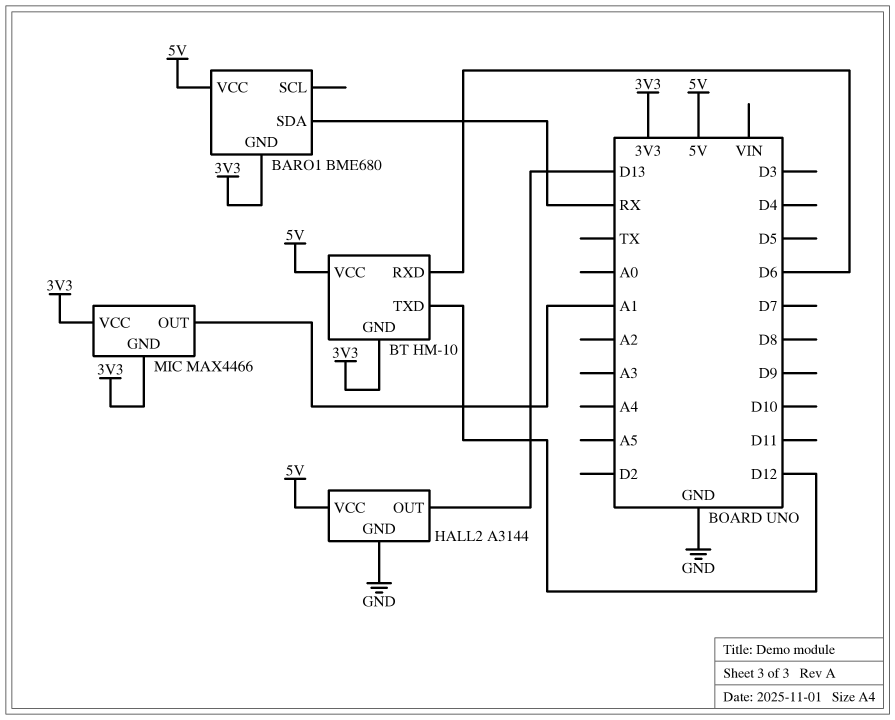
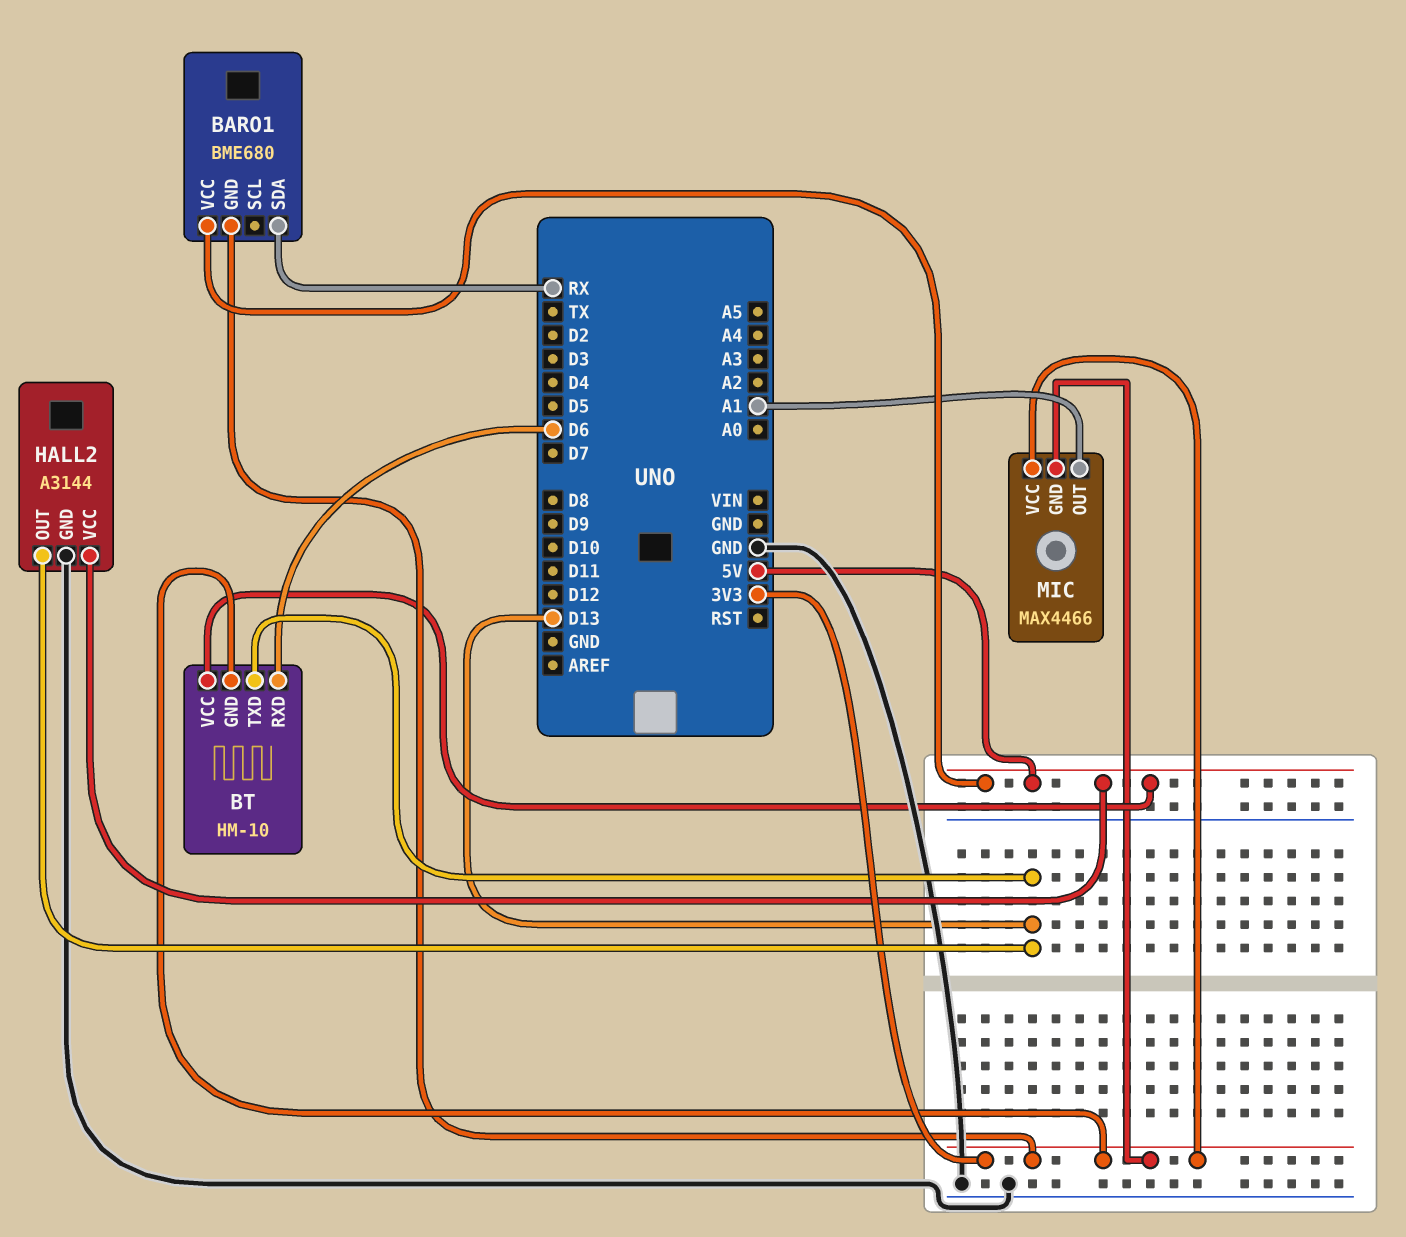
BT pin TXD: D12 -> D13

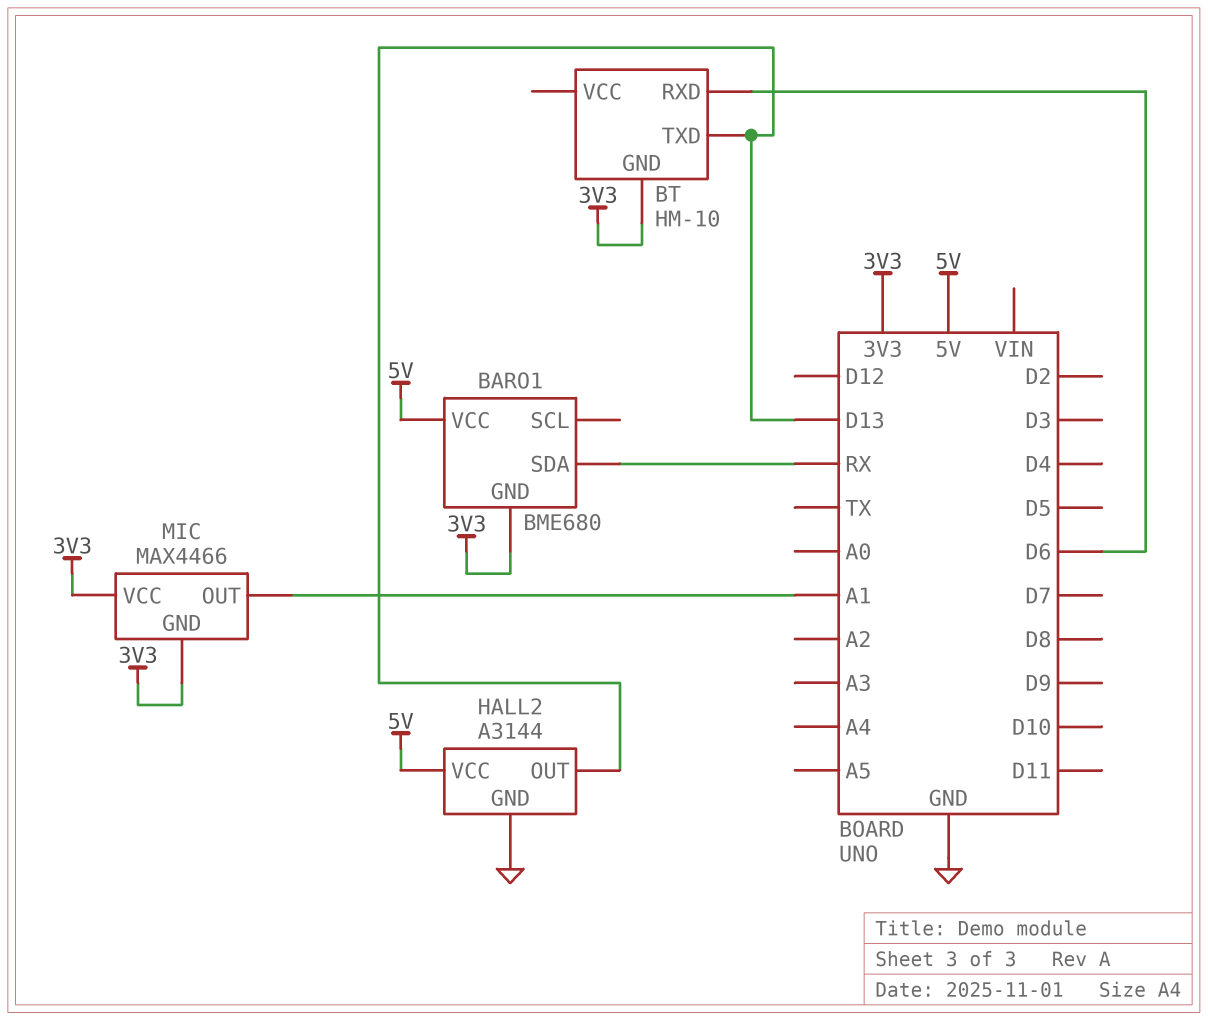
BT pin VCC: 5V -> none

